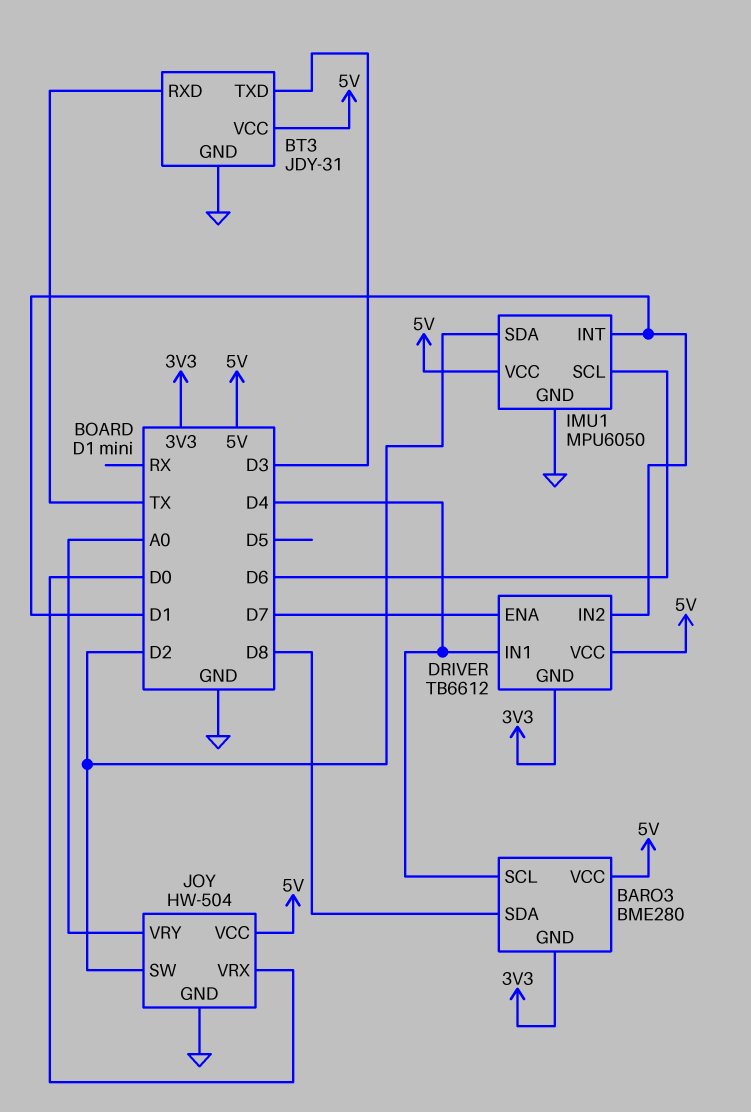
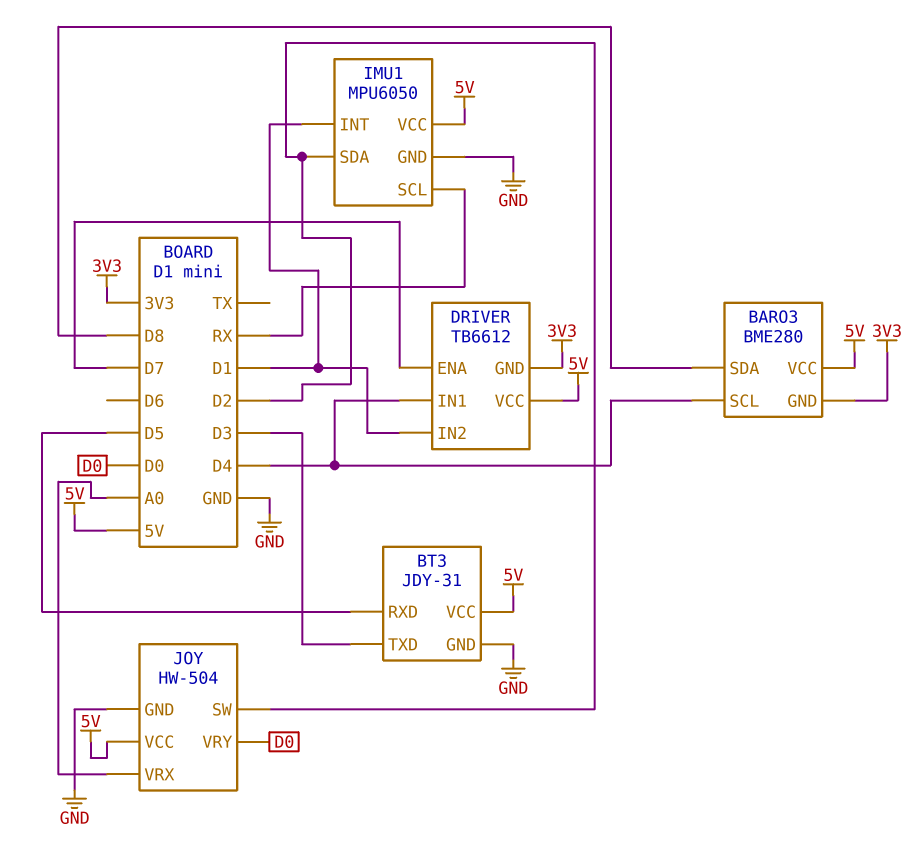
BT3 pin RXD: TX -> D5
IMU1 pin SCL: D6 -> RX
JOY pin VRX: D0 -> A0
JOY pin VRY: A0 -> D0

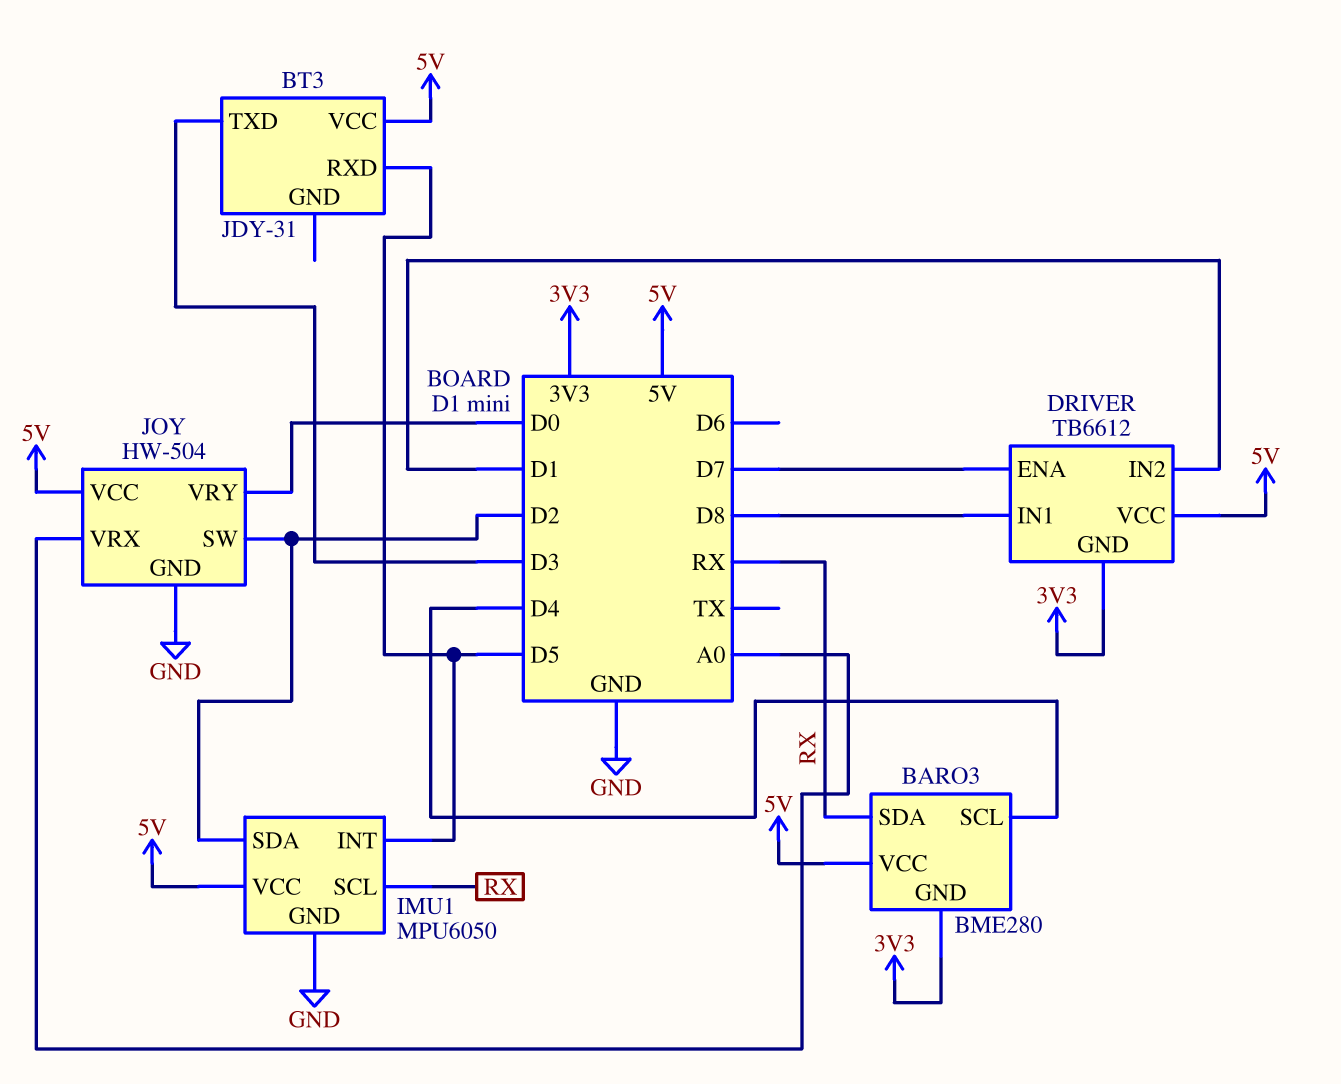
BARO3 pin SDA: D8 -> RX
BT3 pin GND: GND -> none
DRIVER pin IN1: D4 -> D8
IMU1 pin INT: D1 -> D5

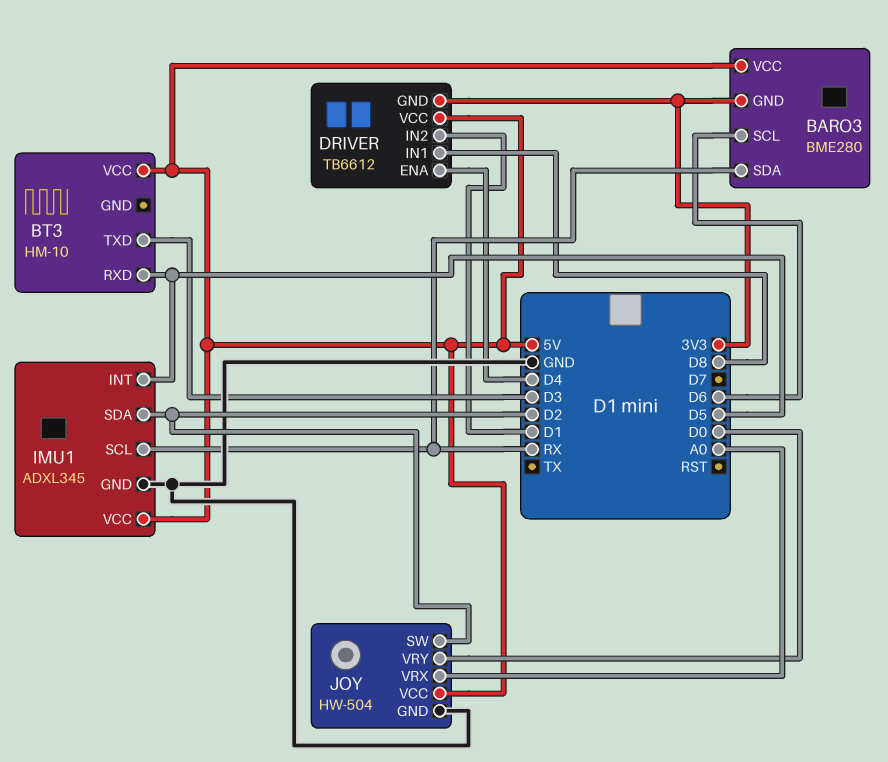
BARO3 pin SCL: D4 -> D6
BT3: JDY-31 -> HM-10
DRIVER pin ENA: D7 -> D4
IMU1: MPU6050 -> ADXL345

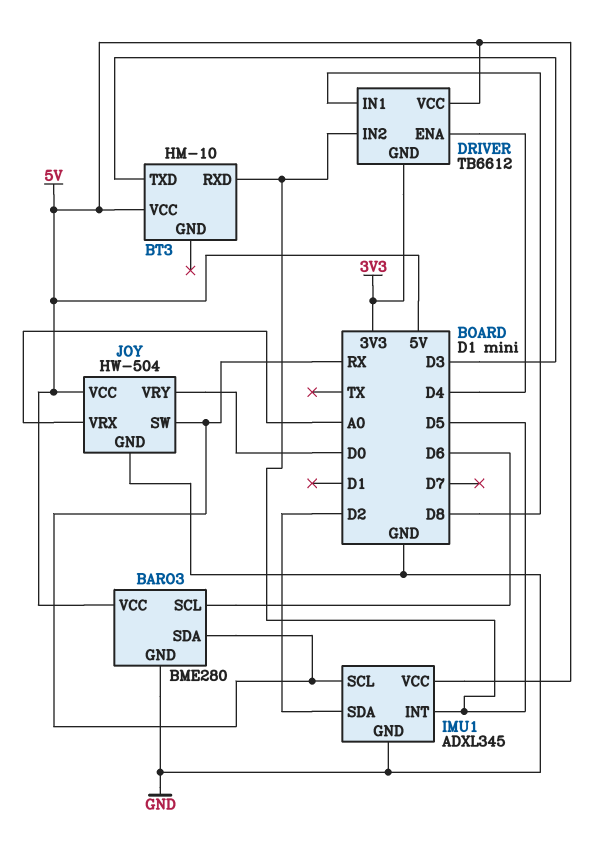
BARO3 pin GND: 3V3 -> GND
DRIVER pin IN2: D1 -> D5
JOY pin SW: D2 -> RX

